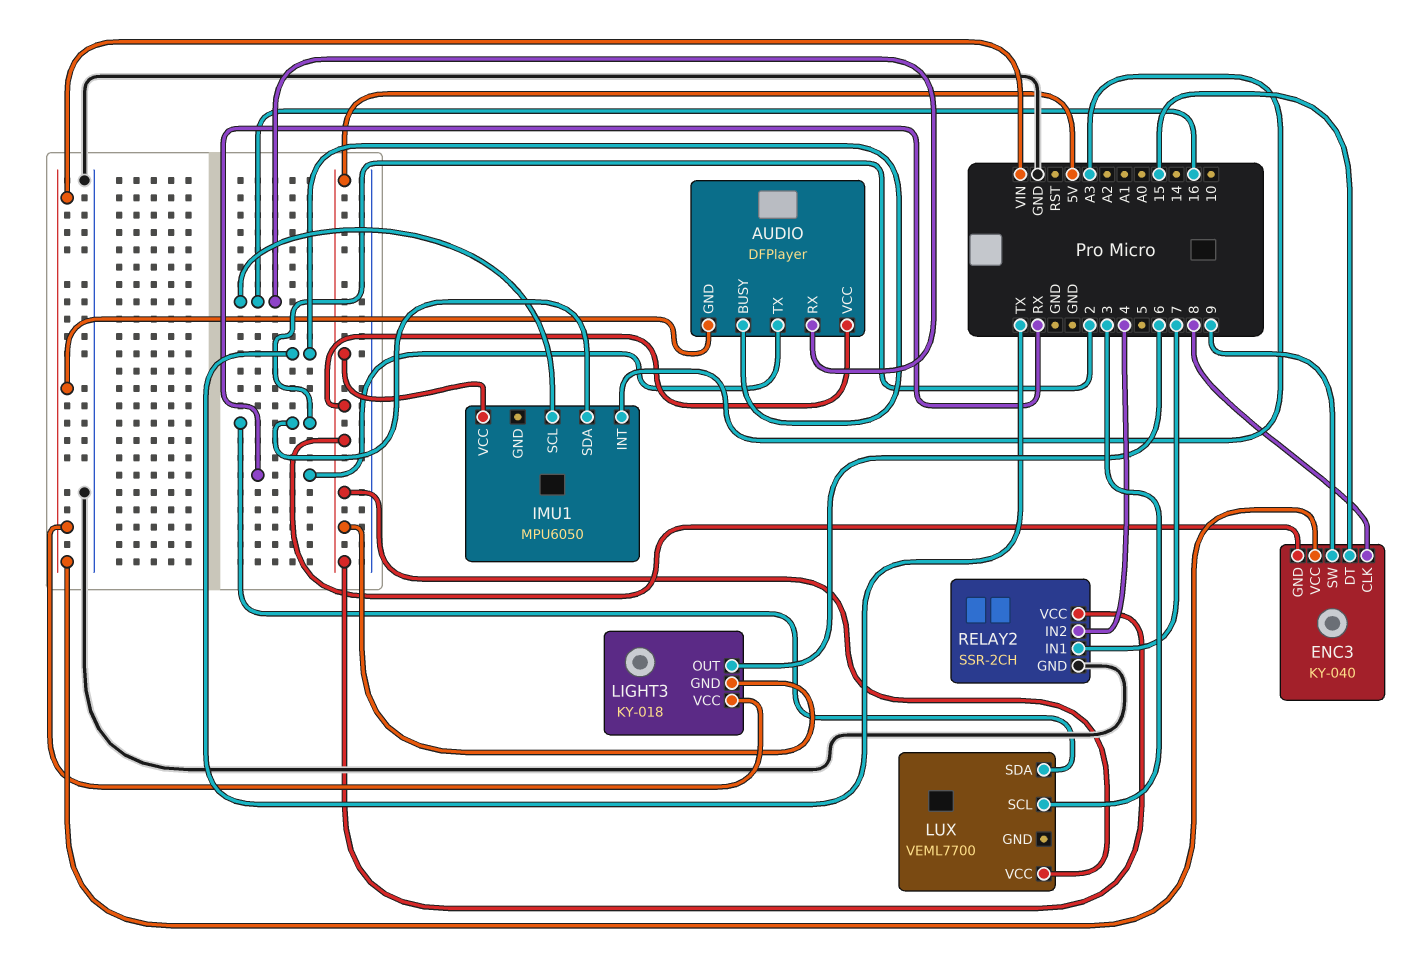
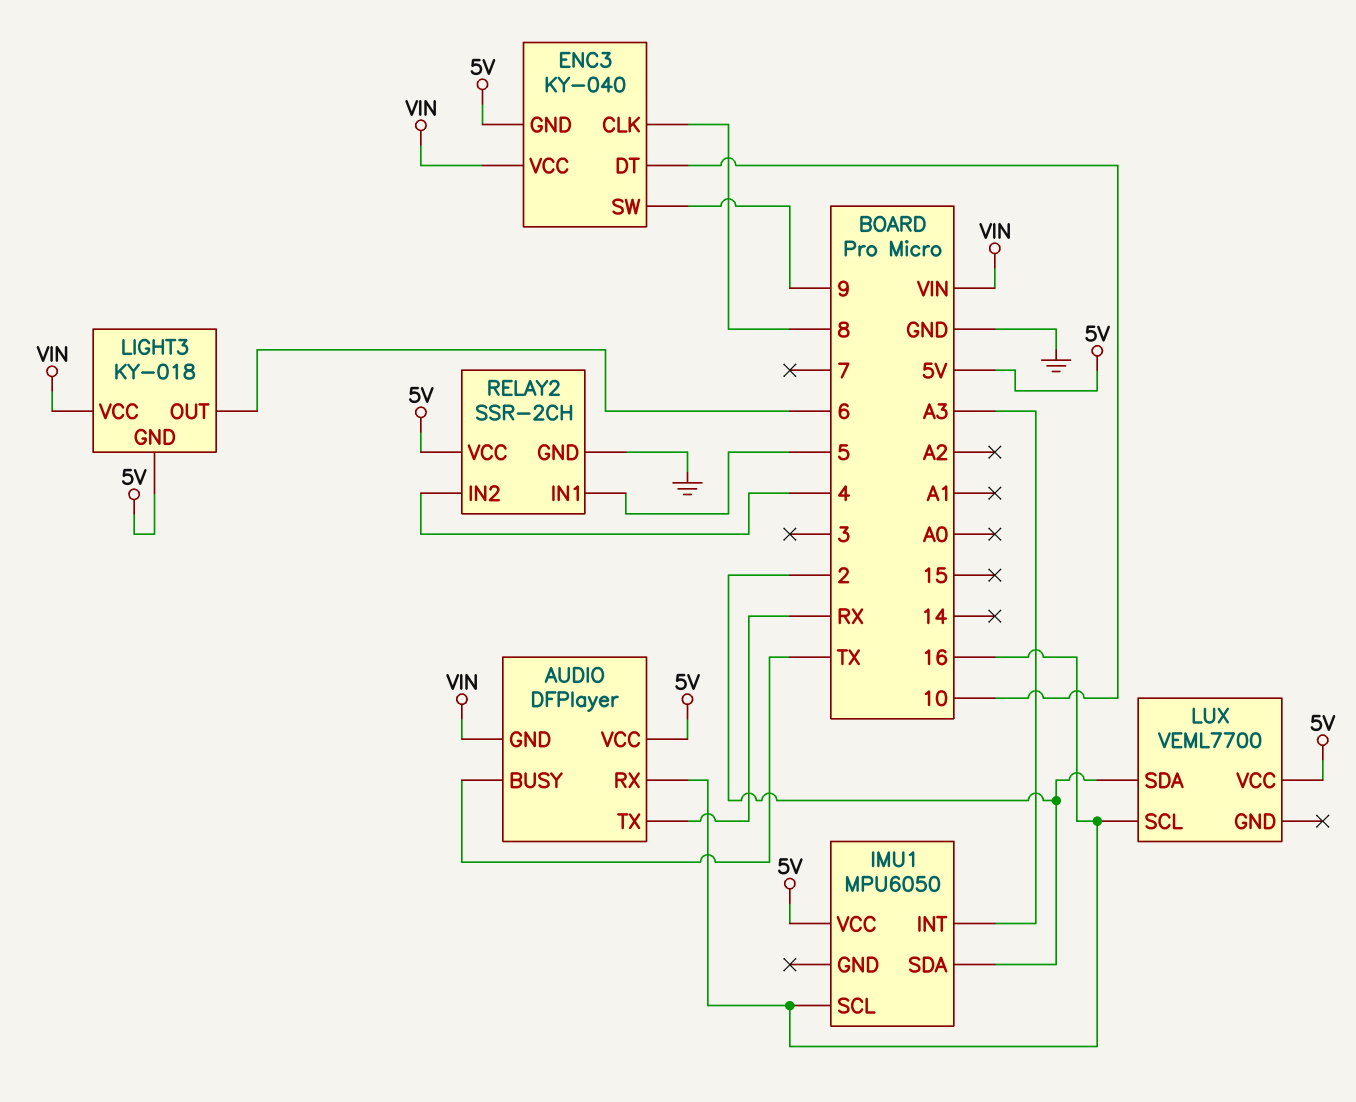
ENC3 pin DT: 15 -> 10
LUX pin SCL: 3 -> 16
RELAY2 pin IN1: 7 -> 5

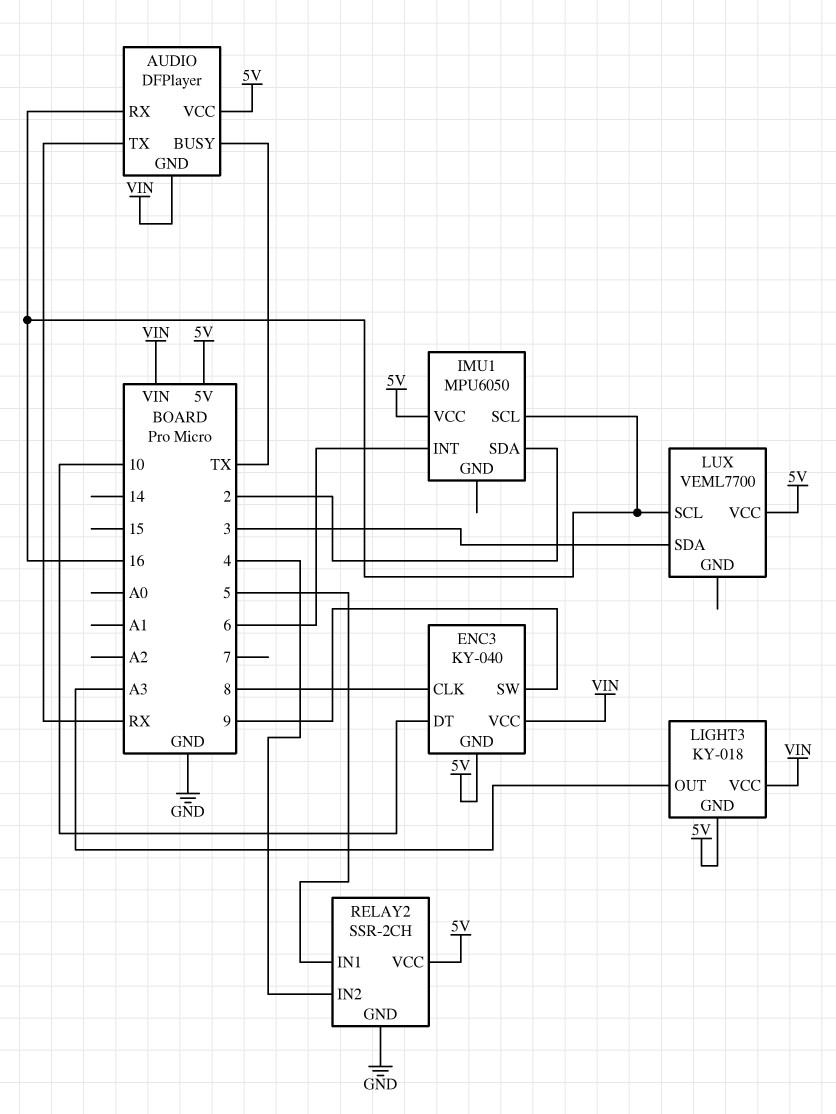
IMU1 pin INT: A3 -> 6
LIGHT3 pin OUT: 6 -> A3
LUX pin SDA: 2 -> 3

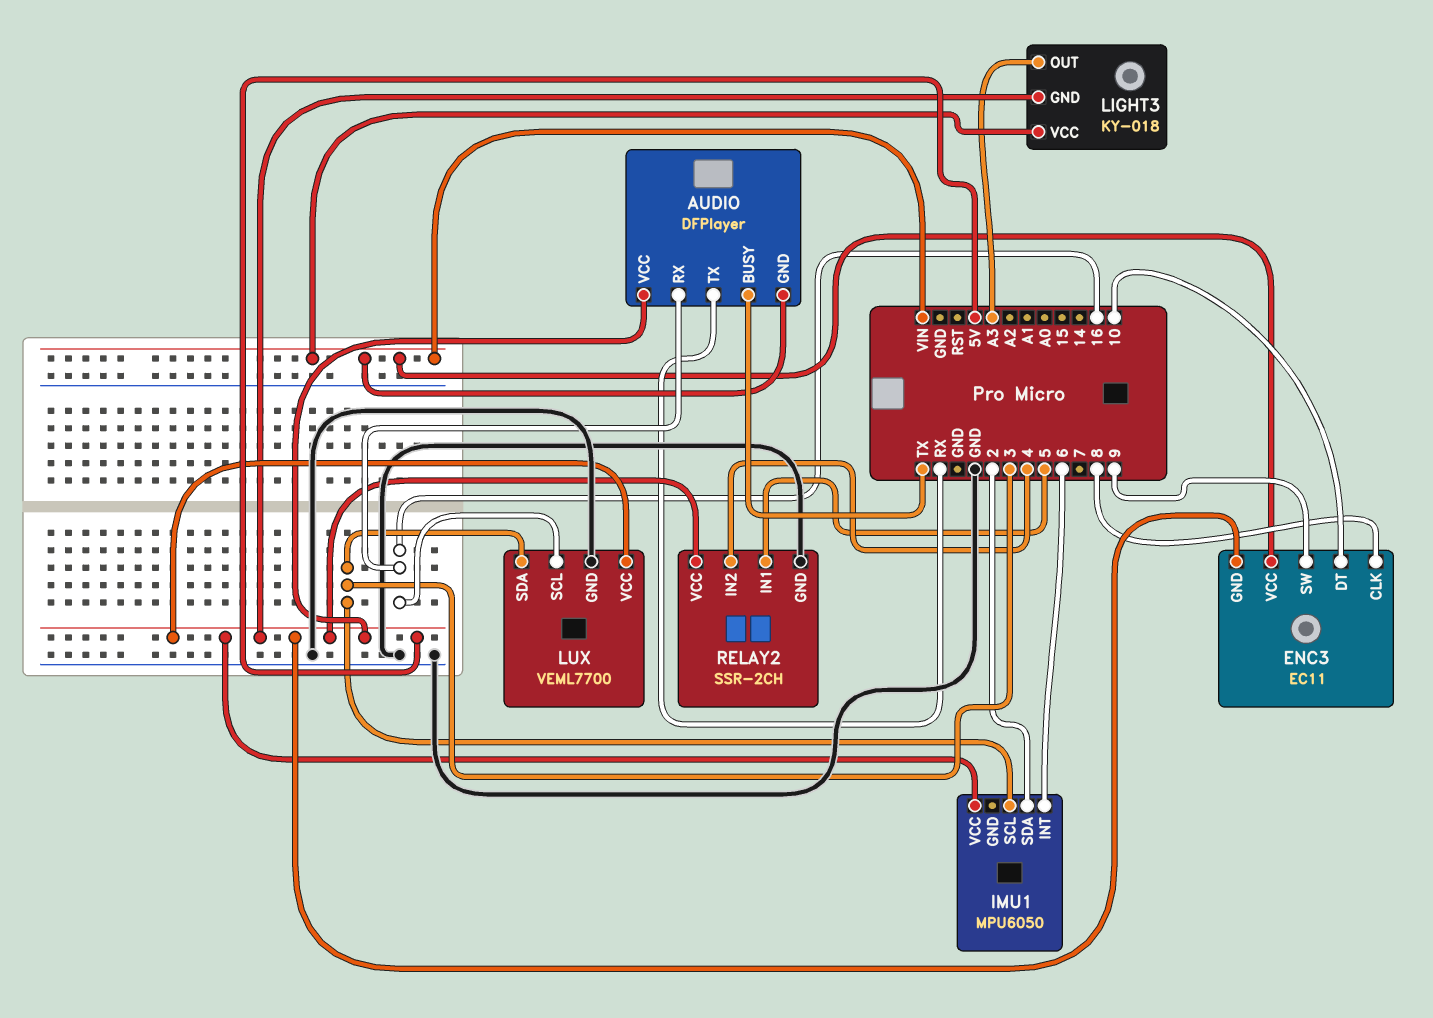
ENC3: KY-040 -> EC11
IMU1 pin SCL: 16 -> 3
LUX pin GND: none -> GND

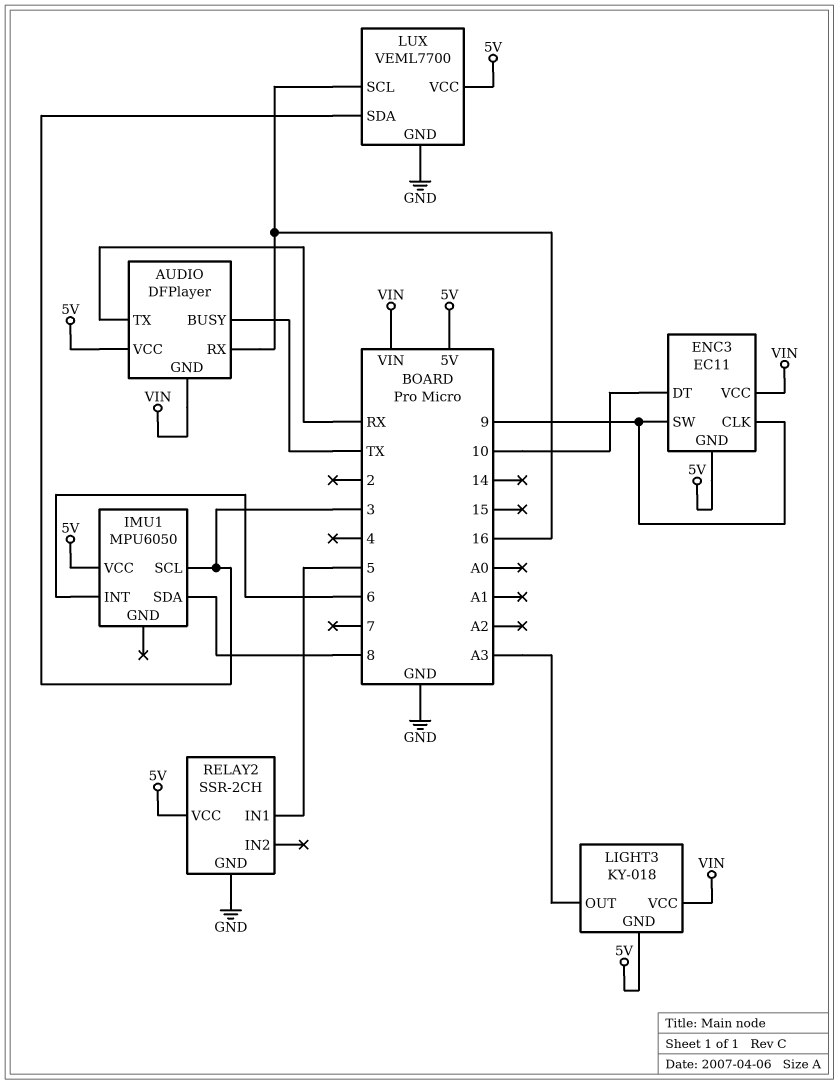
ENC3 pin CLK: 8 -> 9
IMU1 pin SDA: 2 -> 8
RELAY2 pin IN2: 4 -> none

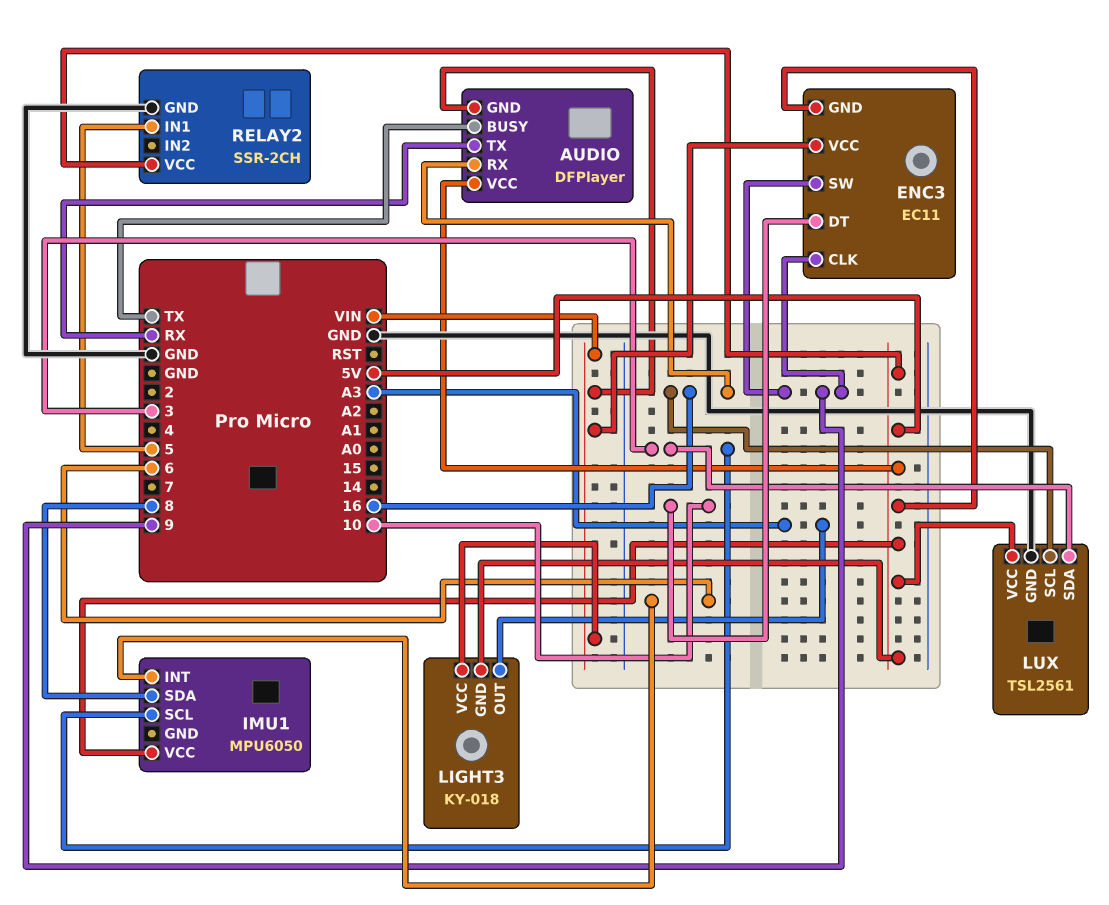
LUX: VEML7700 -> TSL2561

